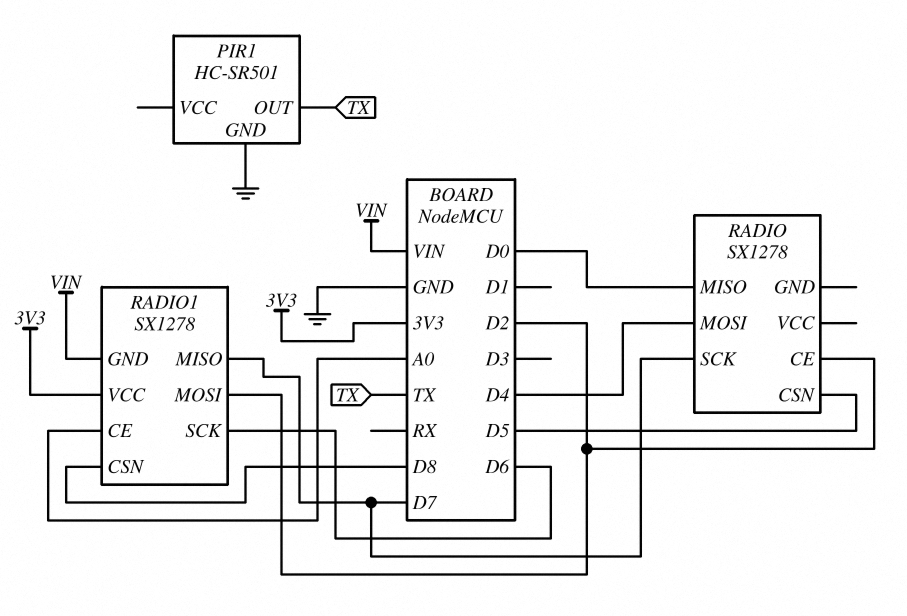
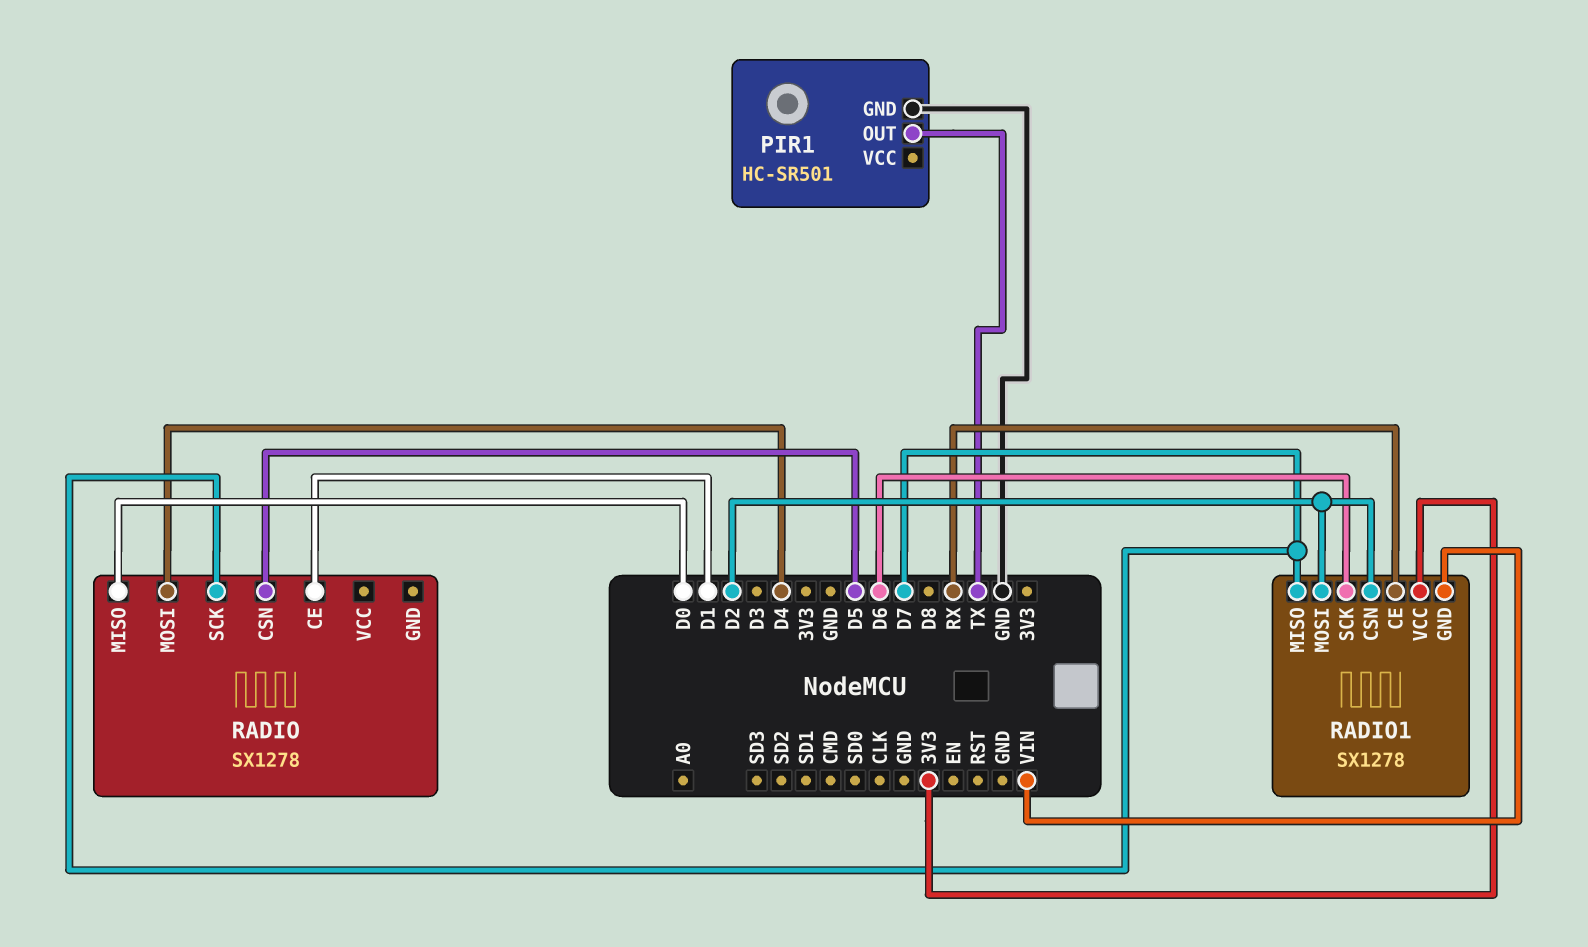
RADIO pin CE: D2 -> D1
RADIO1 pin CE: A0 -> RX
RADIO1 pin CSN: D8 -> D2

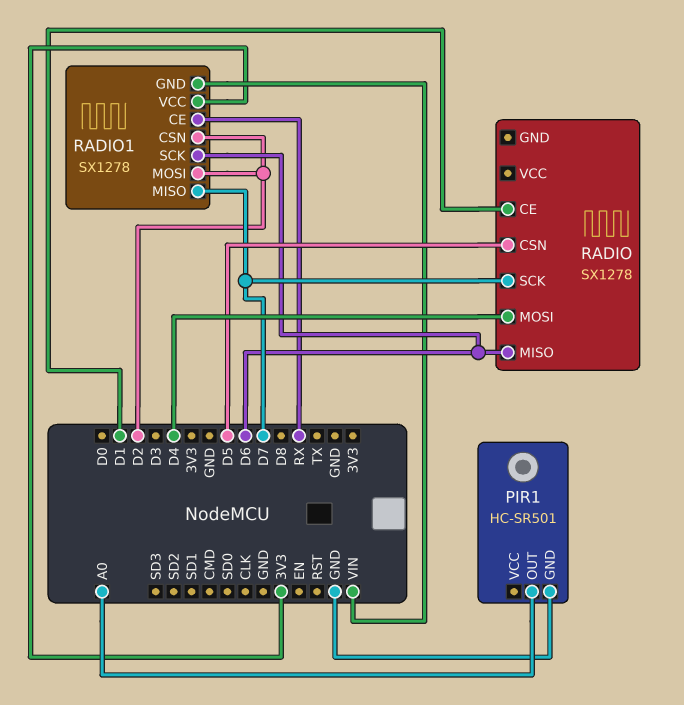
PIR1 pin OUT: TX -> A0
RADIO pin MISO: D0 -> D6

